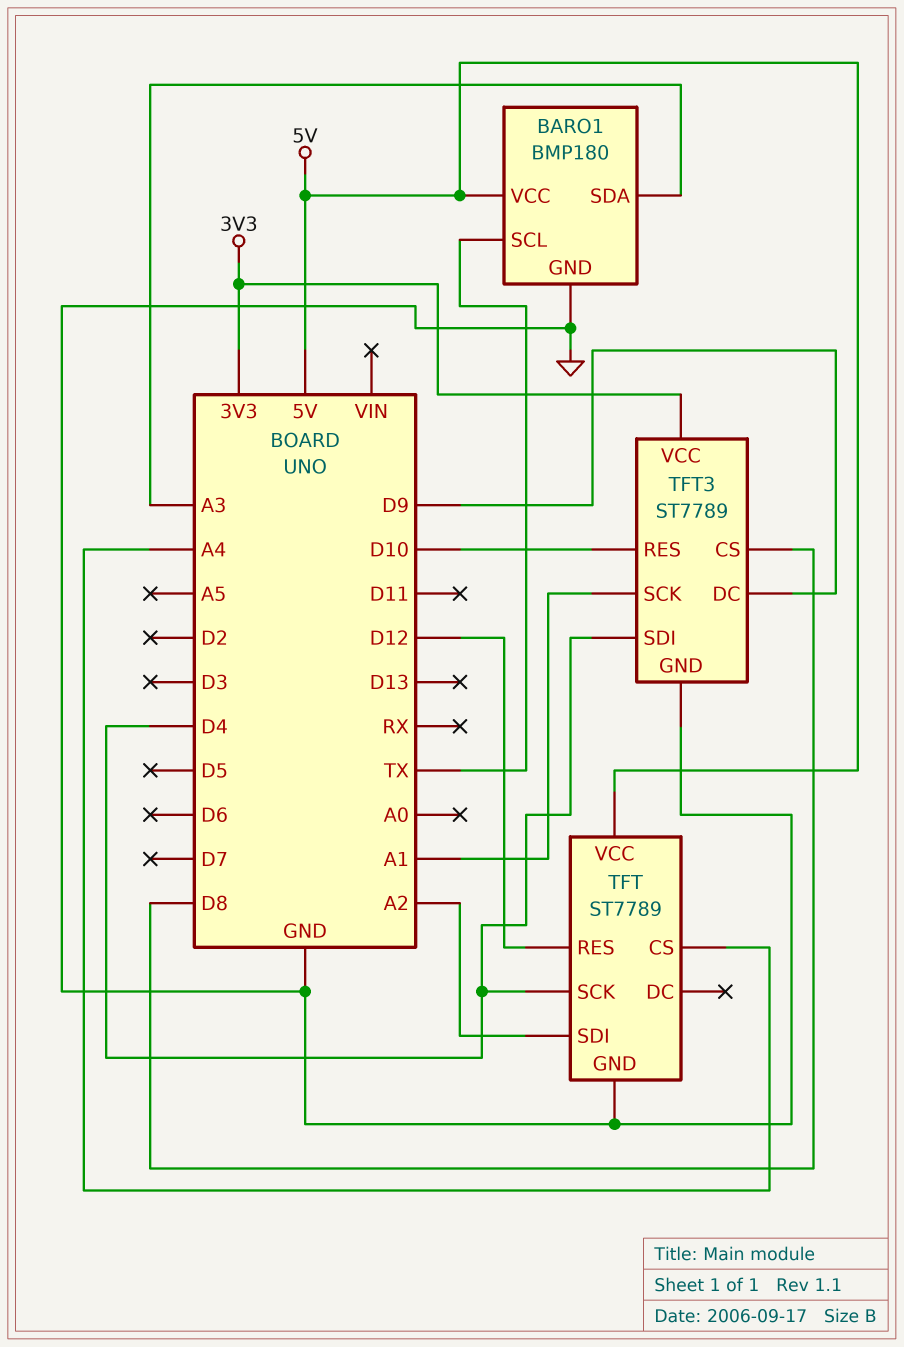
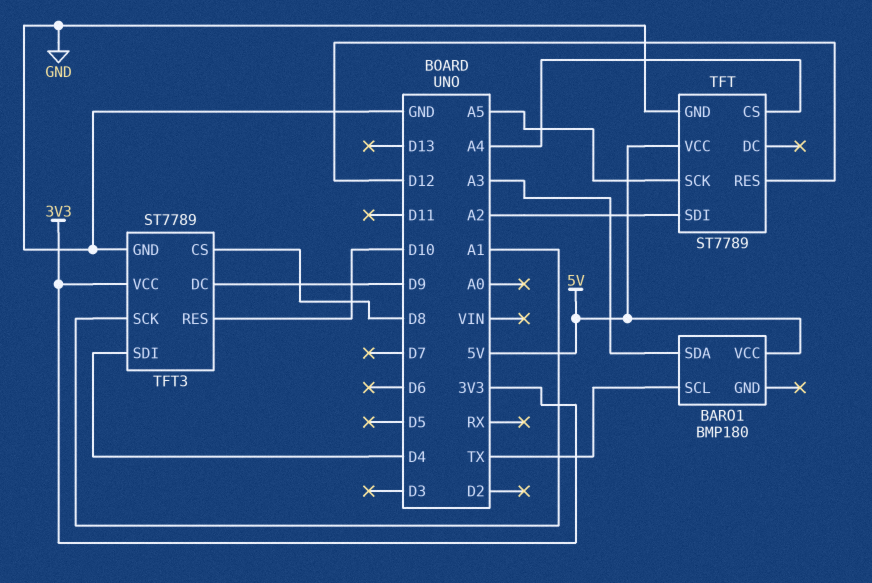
BARO1 pin GND: GND -> none
TFT pin SCK: D4 -> A5

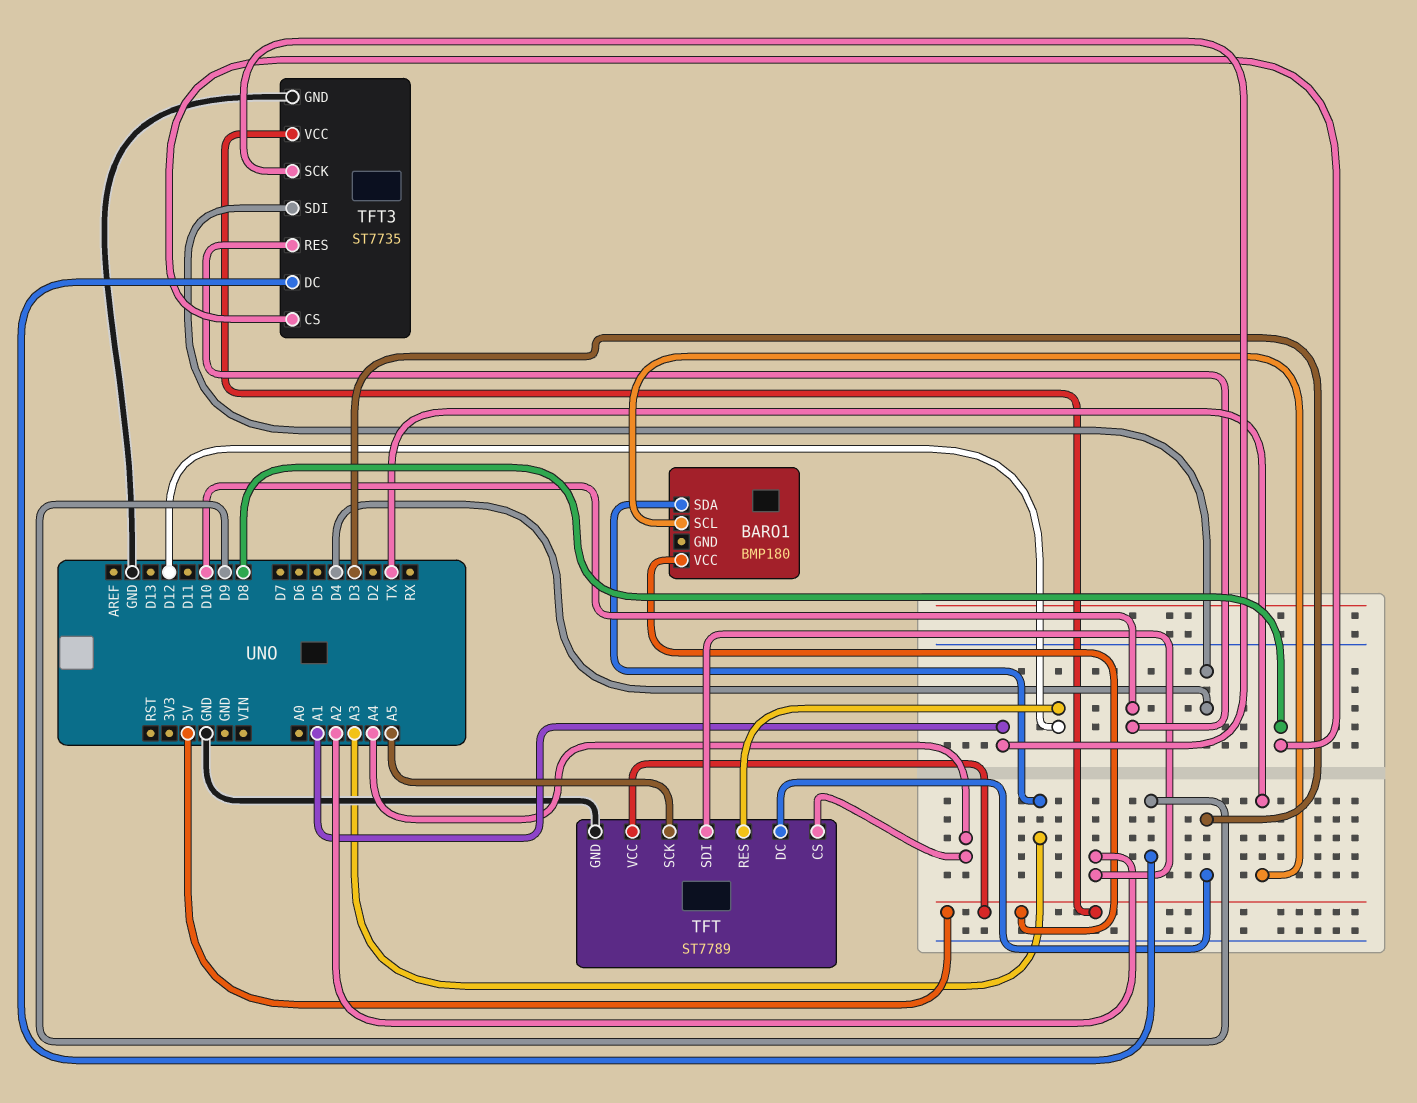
TFT pin DC: none -> D3
TFT3: ST7789 -> ST7735
TFT3 pin VCC: 3V3 -> 5V

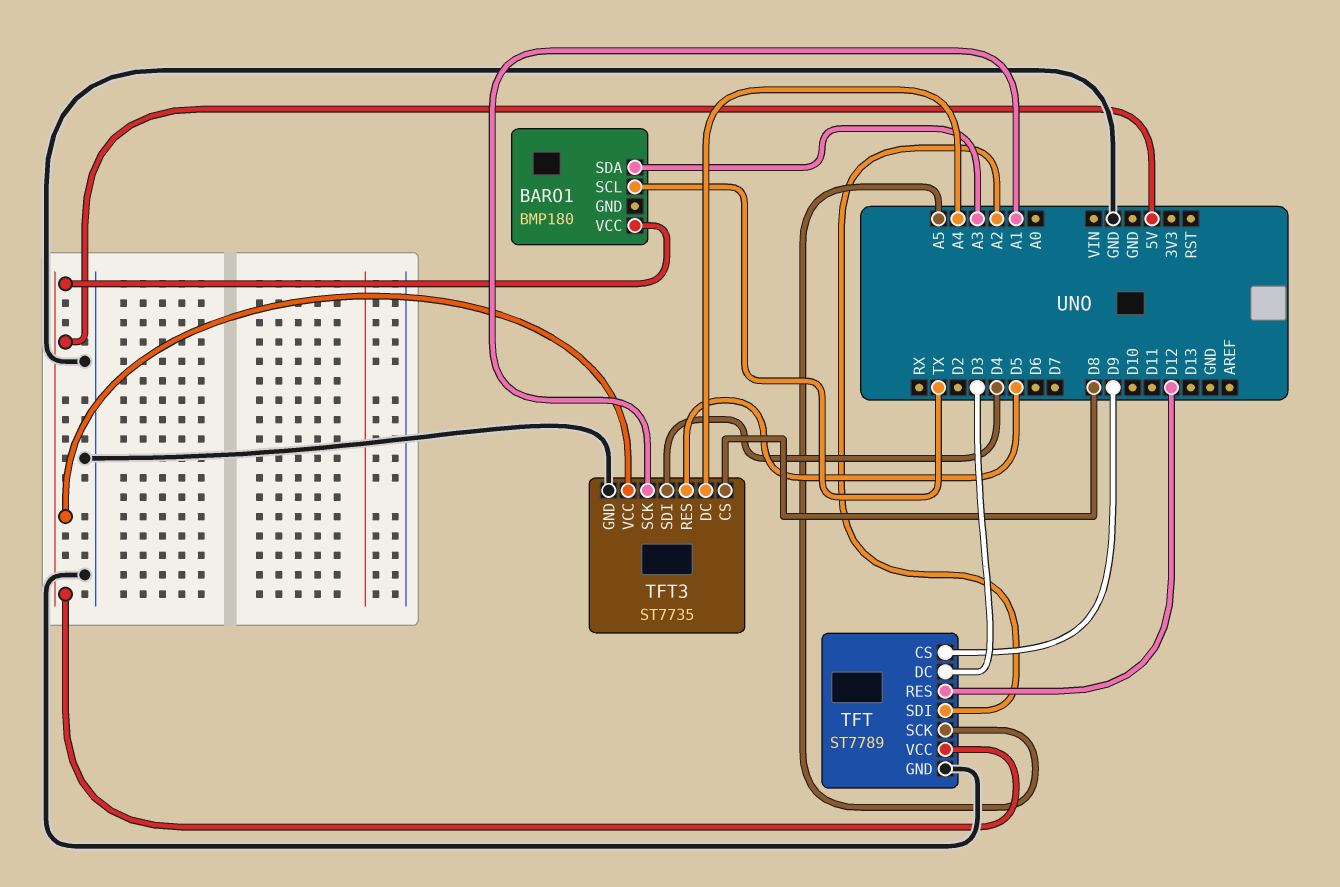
TFT pin CS: A4 -> D9
TFT3 pin DC: D9 -> A4
TFT3 pin RES: D10 -> D5

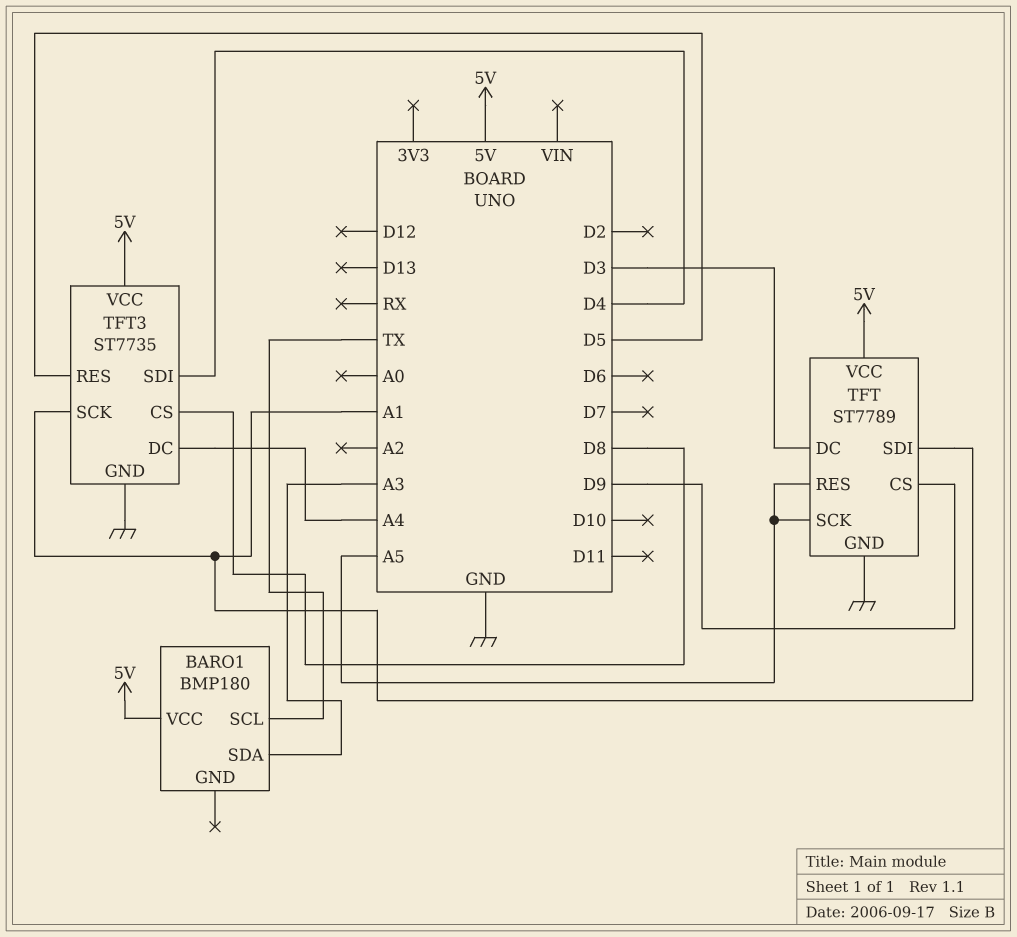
TFT pin RES: D12 -> A5
TFT pin SDI: A2 -> A1

